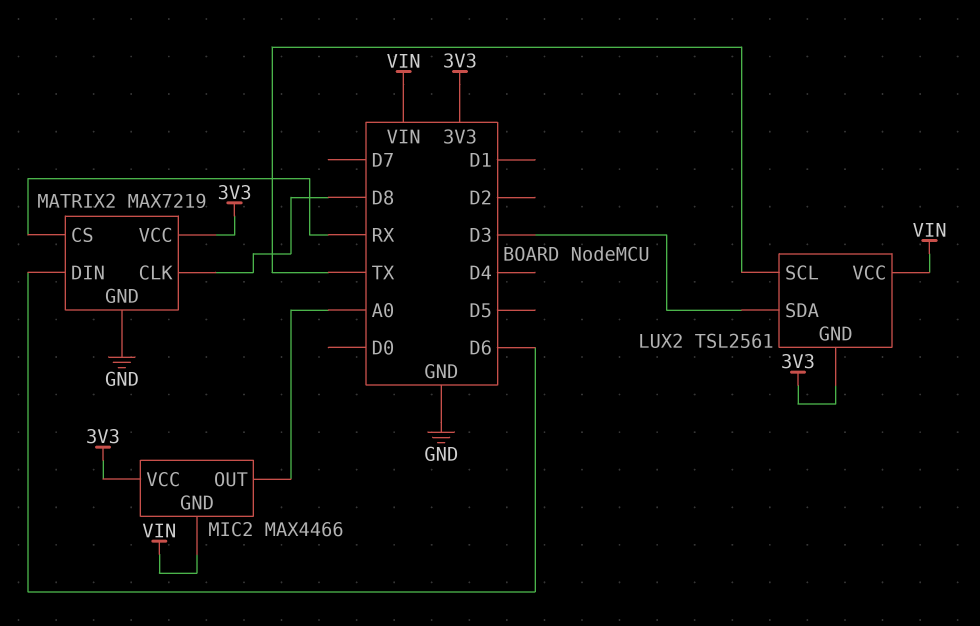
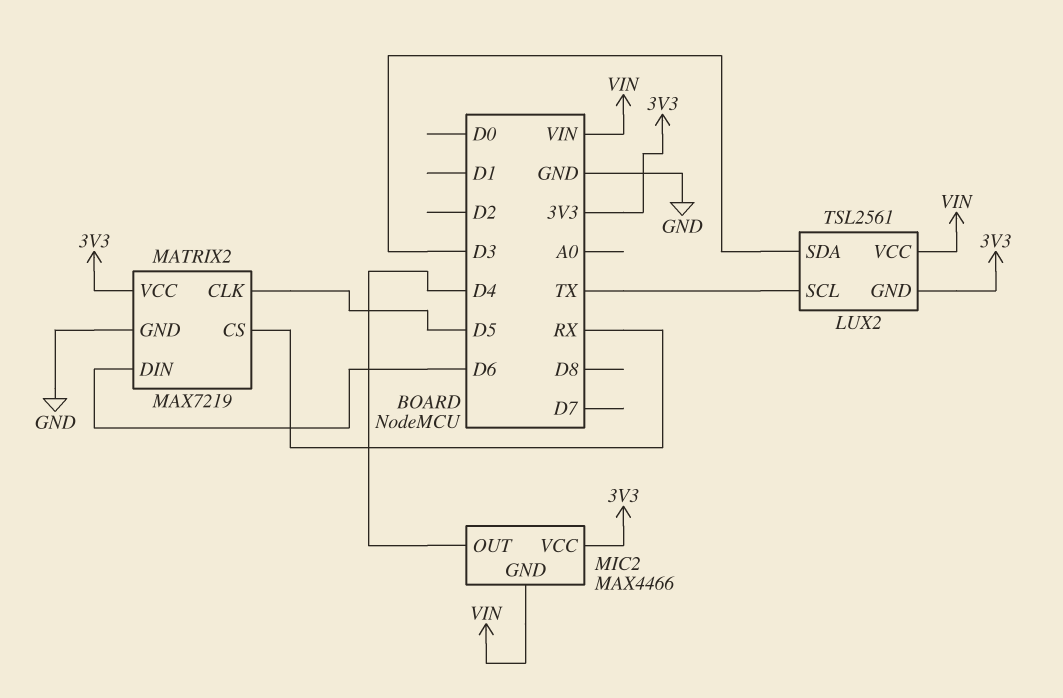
MATRIX2 pin CLK: D8 -> D5
MIC2 pin OUT: A0 -> D4

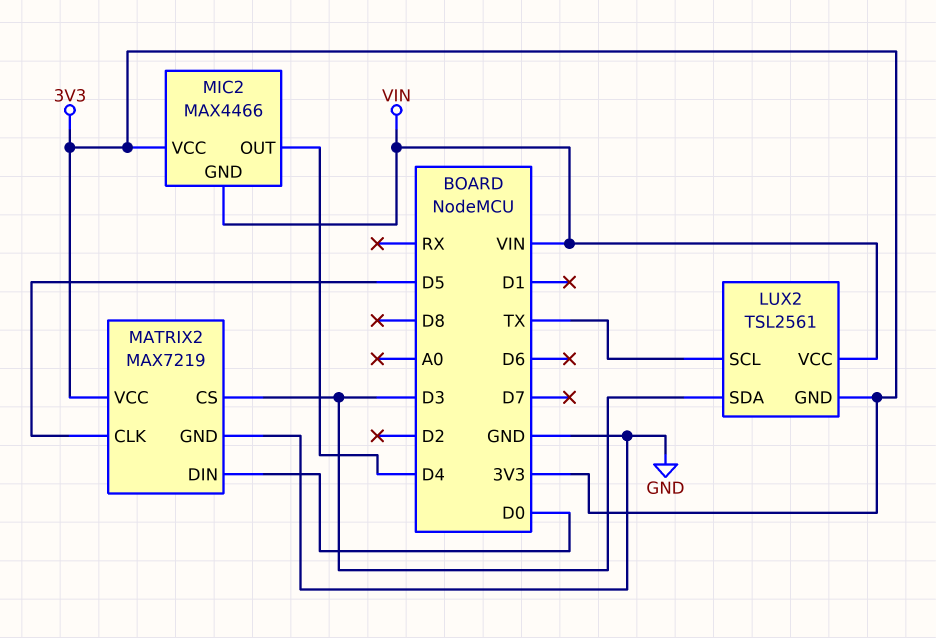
MATRIX2 pin CS: RX -> D3
MATRIX2 pin DIN: D6 -> D0

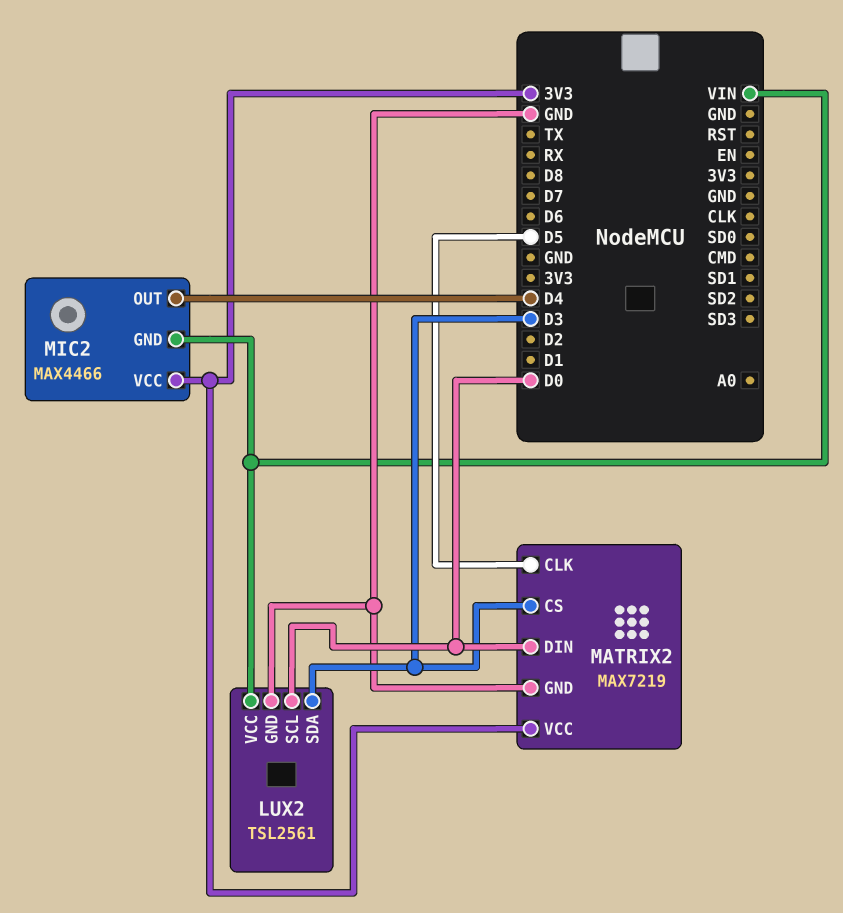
LUX2 pin GND: 3V3 -> GND
LUX2 pin SCL: TX -> D0

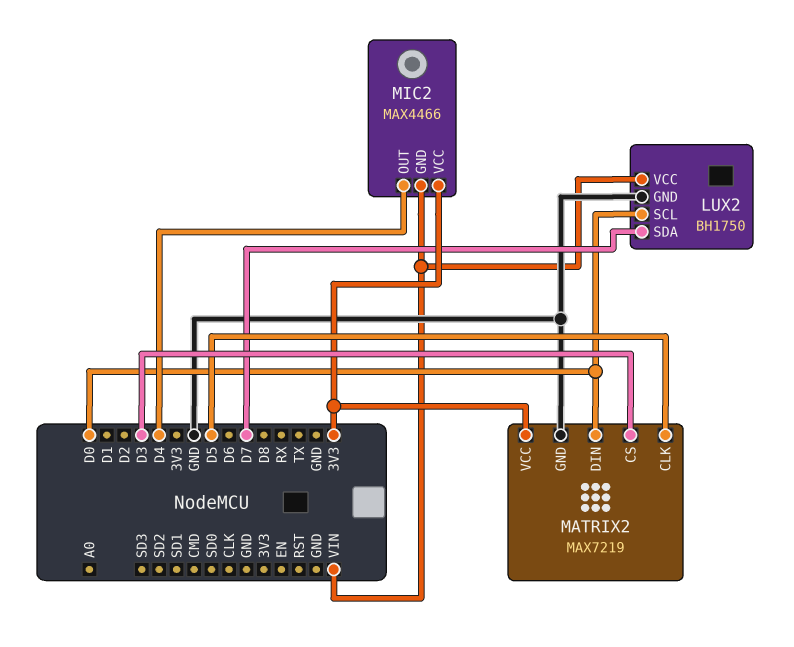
LUX2: TSL2561 -> BH1750
LUX2 pin SDA: D3 -> D7

